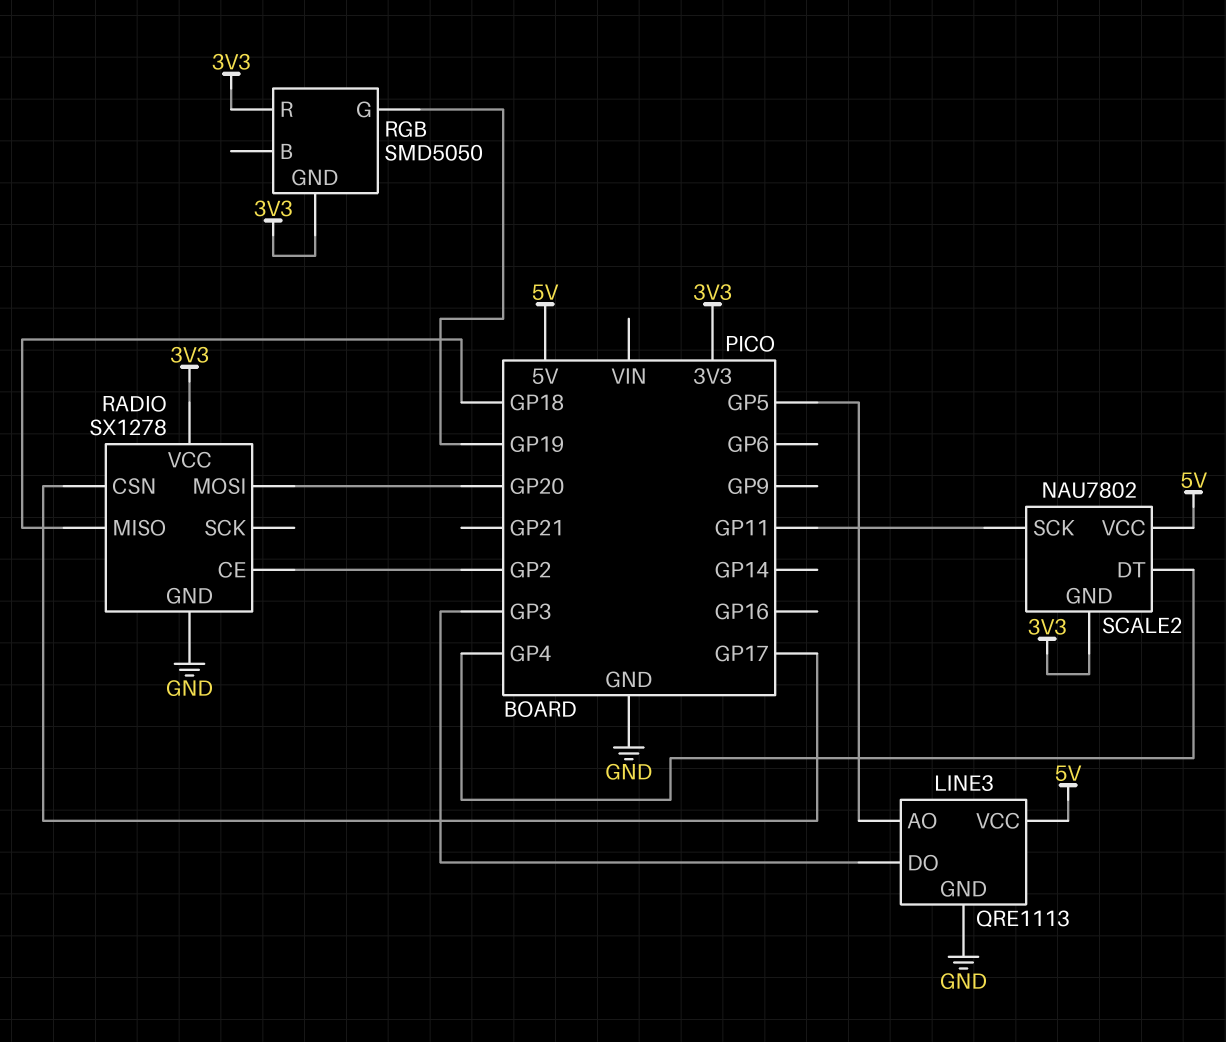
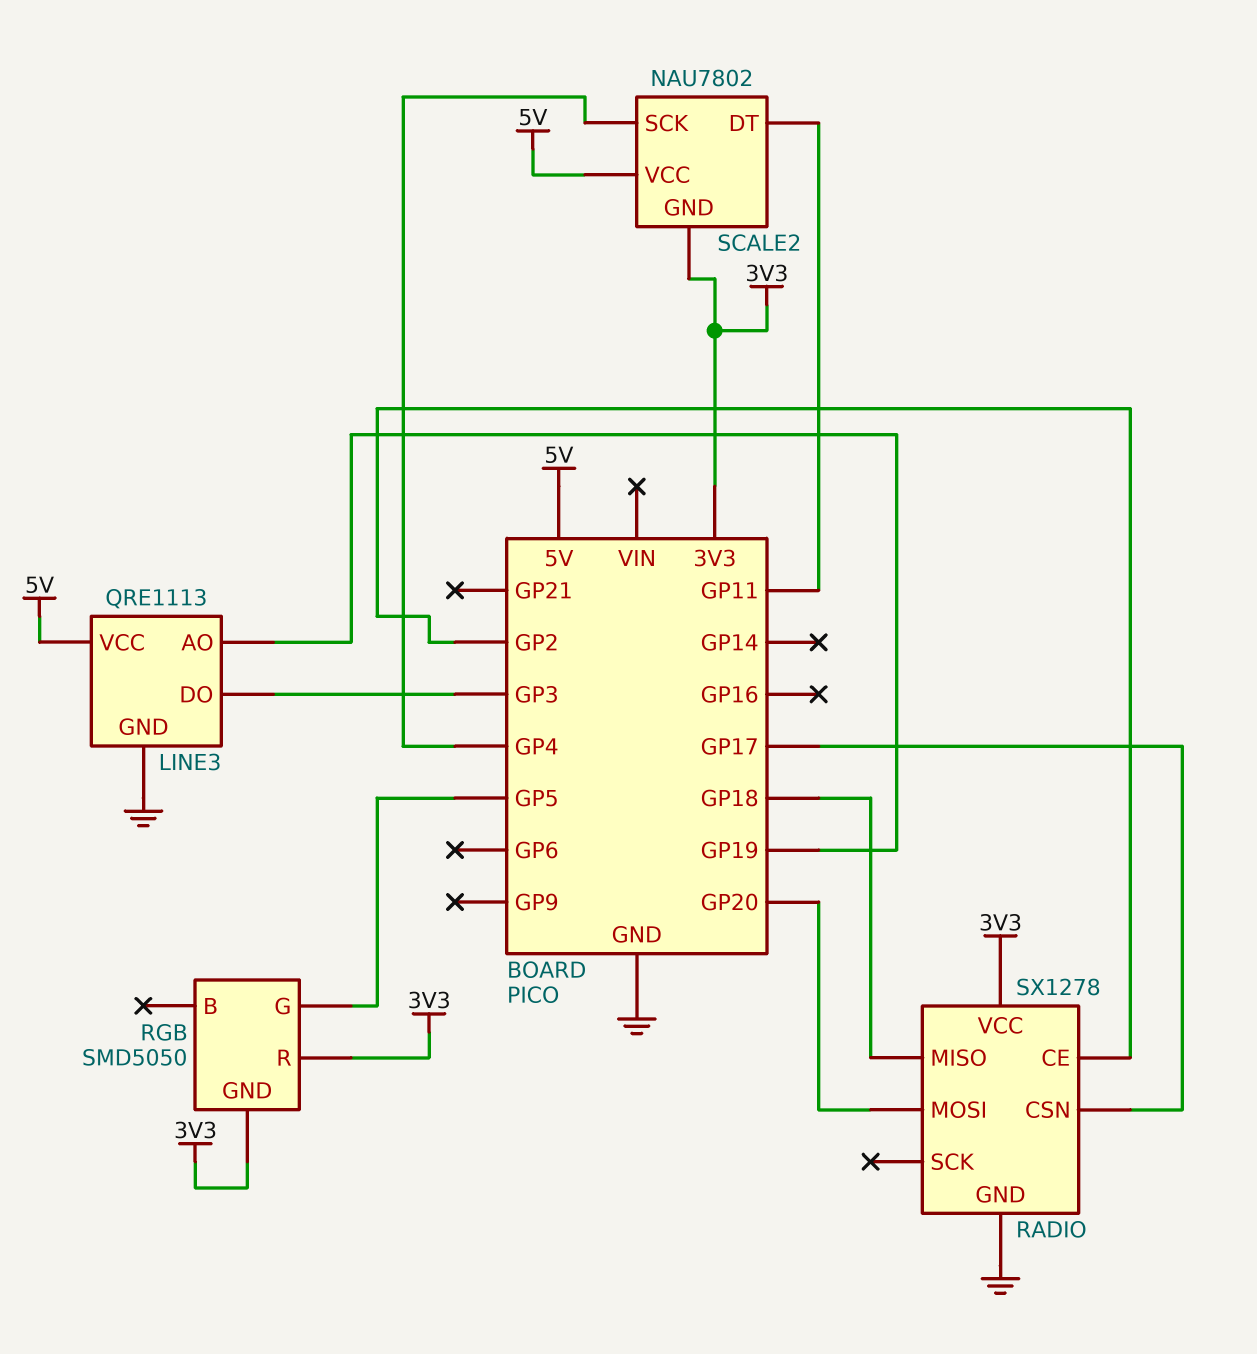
LINE3 pin AO: GP5 -> GP19
RGB pin G: GP19 -> GP5
SCALE2 pin DT: GP4 -> GP11
SCALE2 pin SCK: GP11 -> GP4

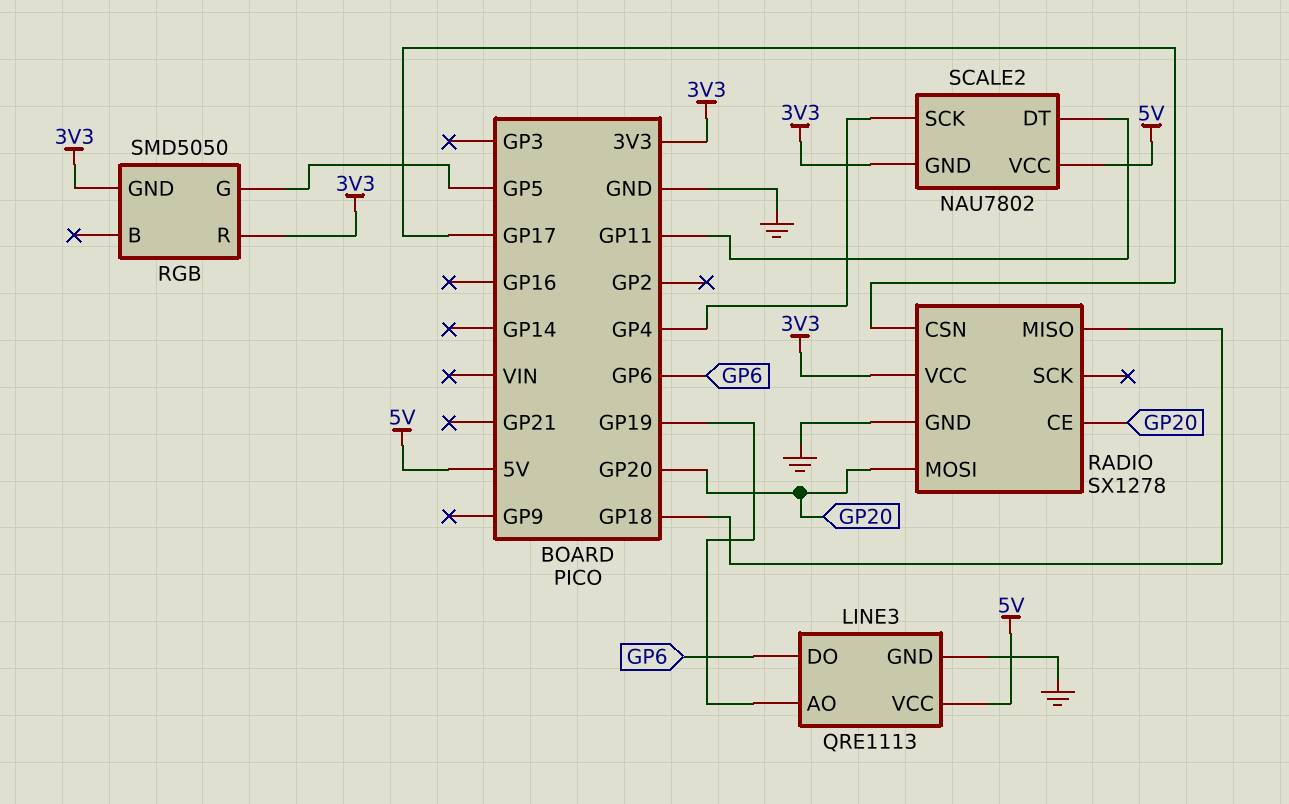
LINE3 pin DO: GP3 -> GP6
RADIO pin CE: GP2 -> GP20

